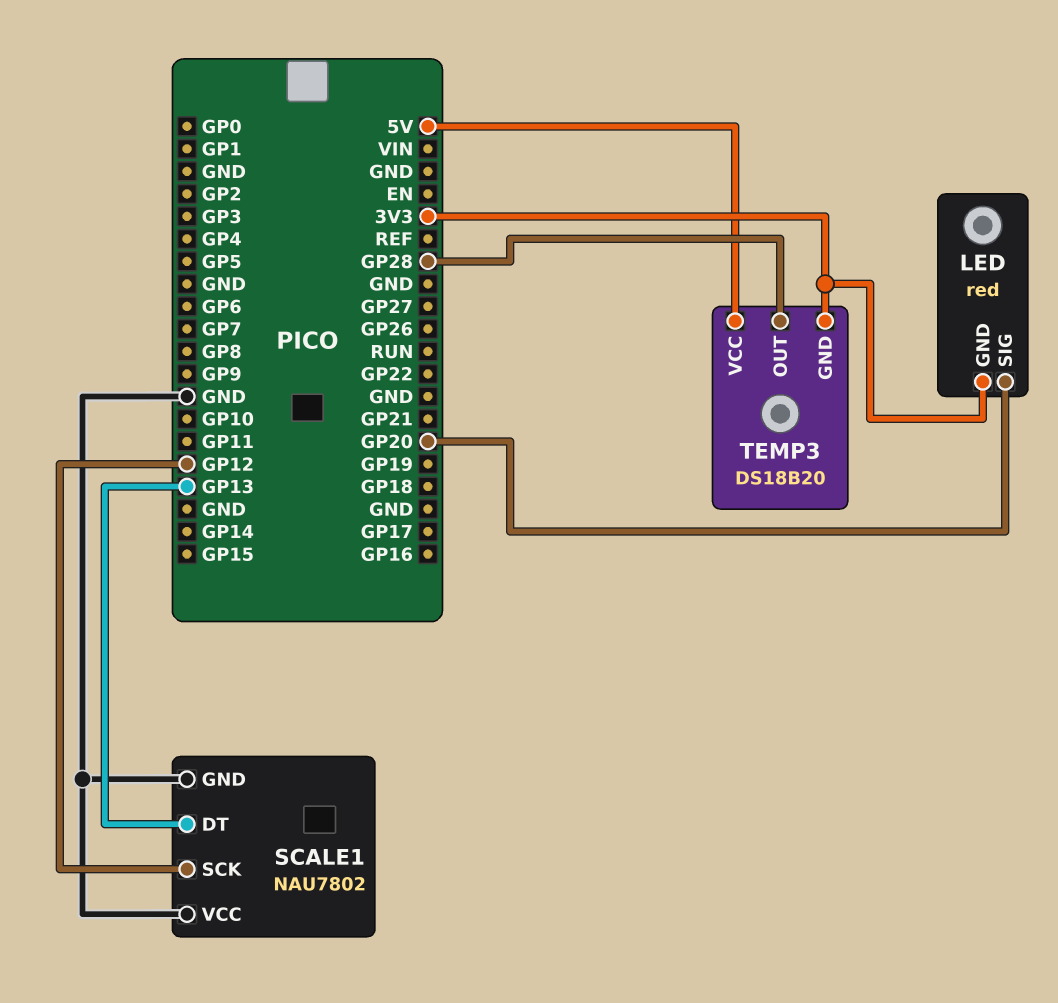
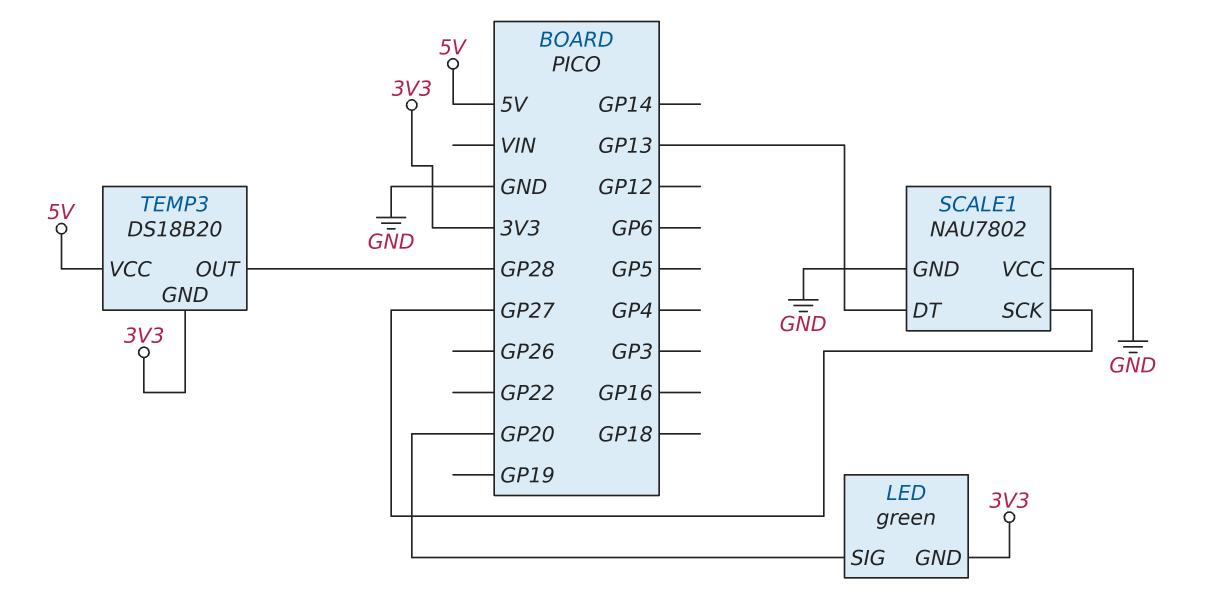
LED: red -> green
SCALE1 pin SCK: GP12 -> GP27

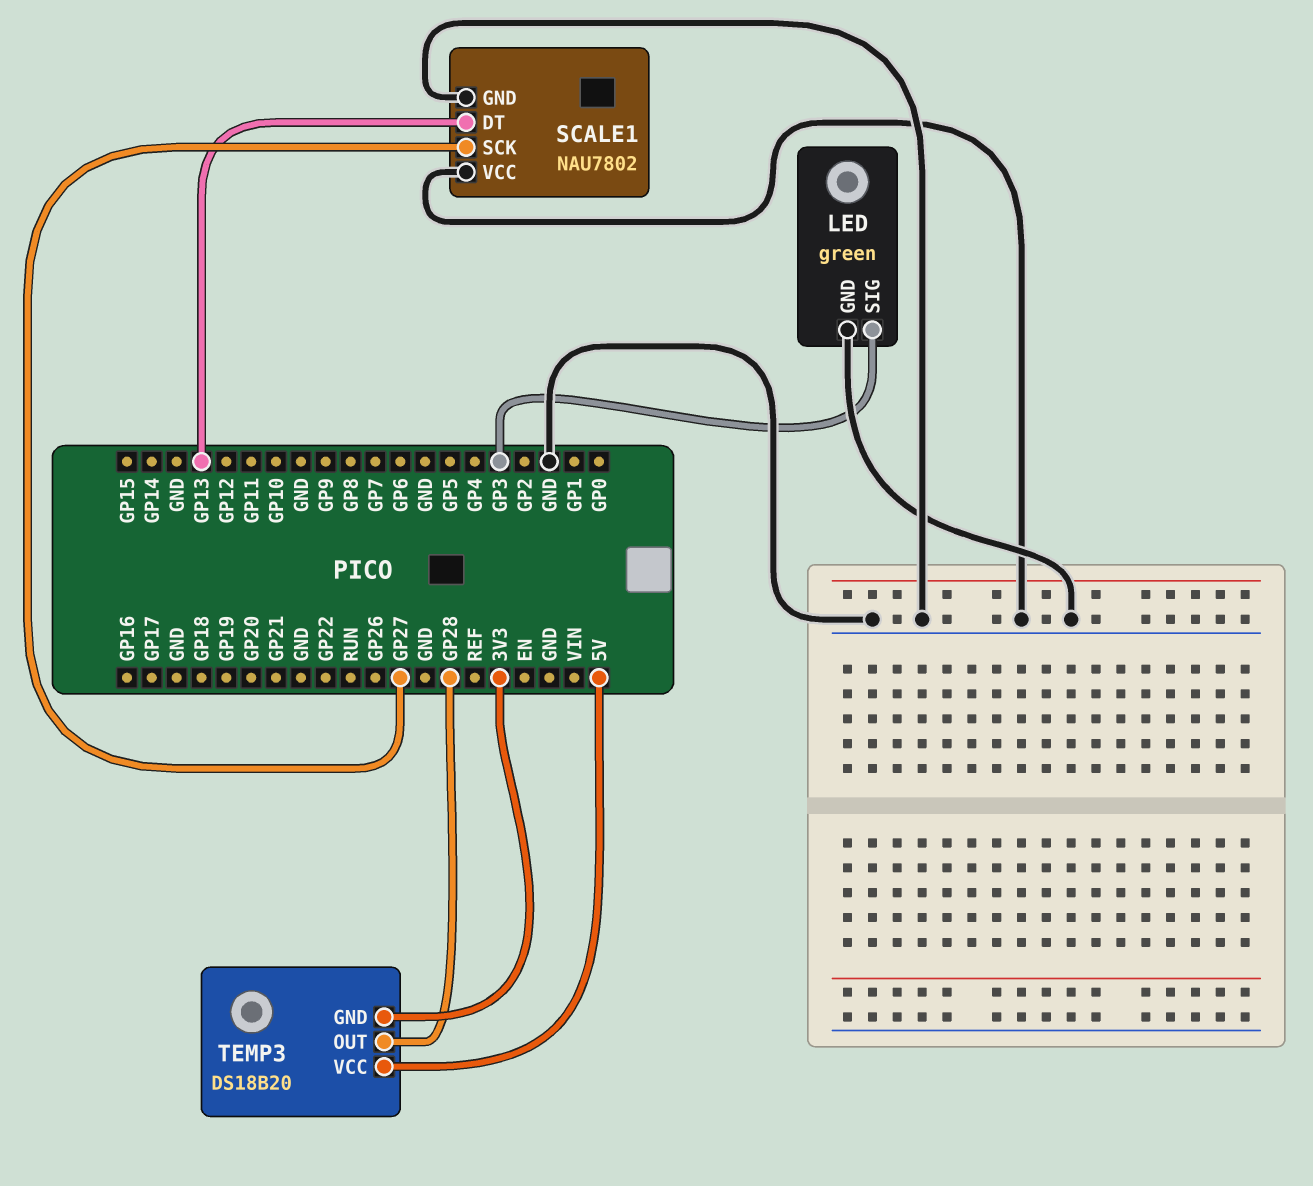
LED pin GND: 3V3 -> GND
LED pin SIG: GP20 -> GP3

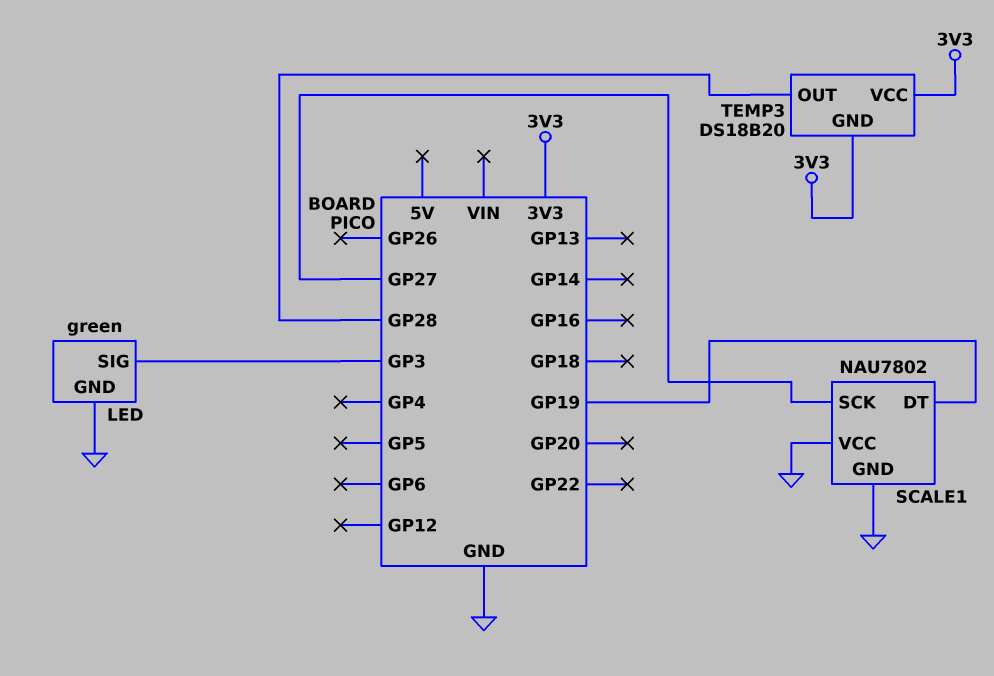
SCALE1 pin DT: GP13 -> GP19
TEMP3 pin VCC: 5V -> 3V3

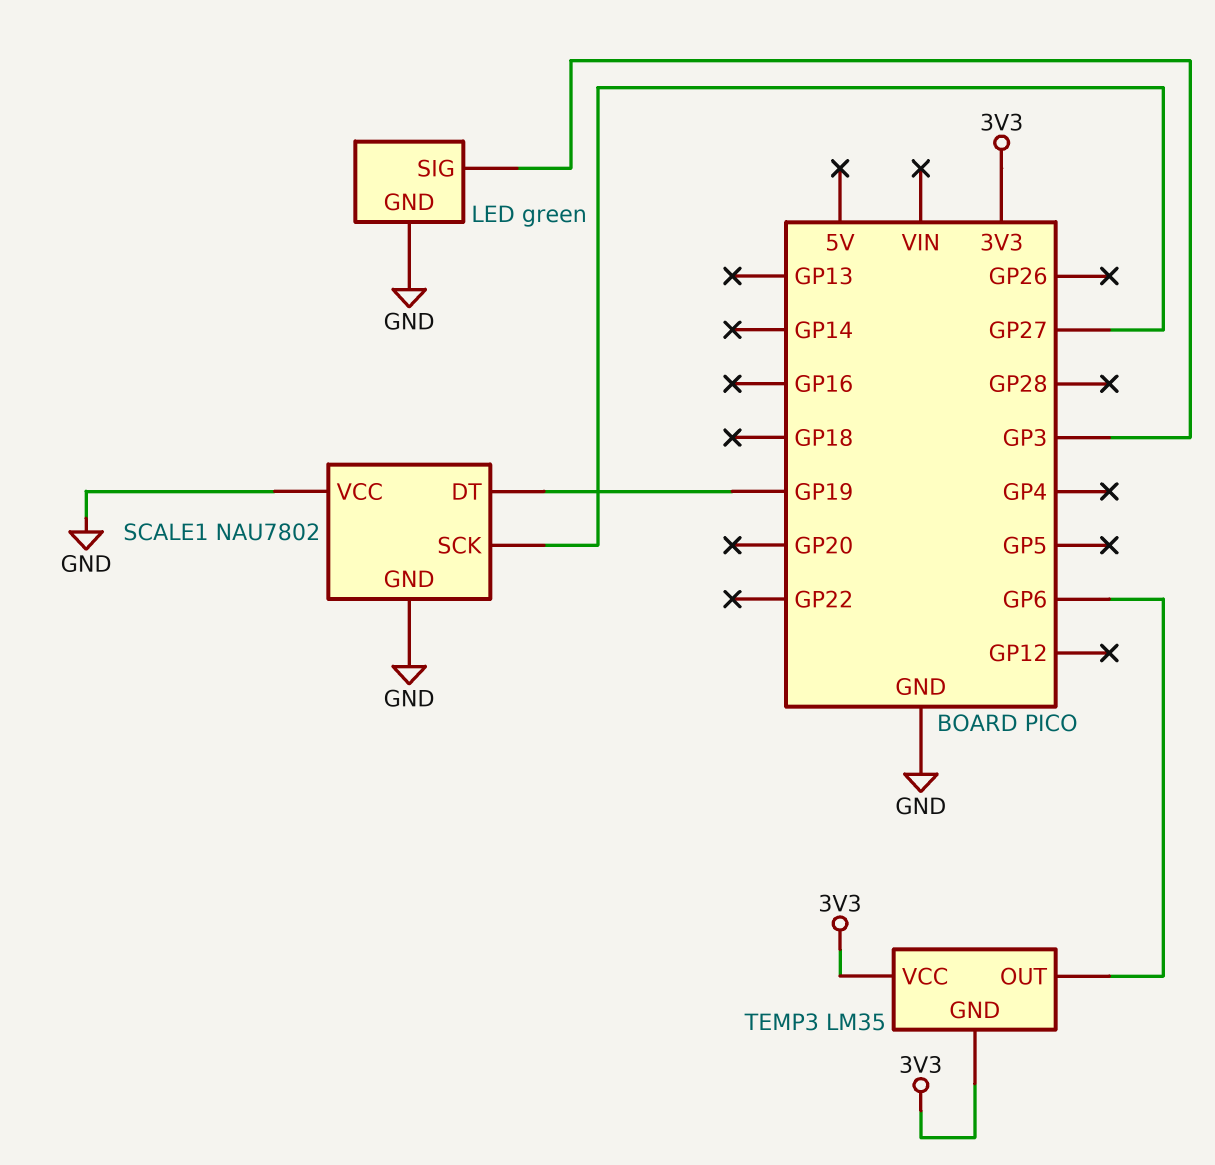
TEMP3: DS18B20 -> LM35
TEMP3 pin OUT: GP28 -> GP6

